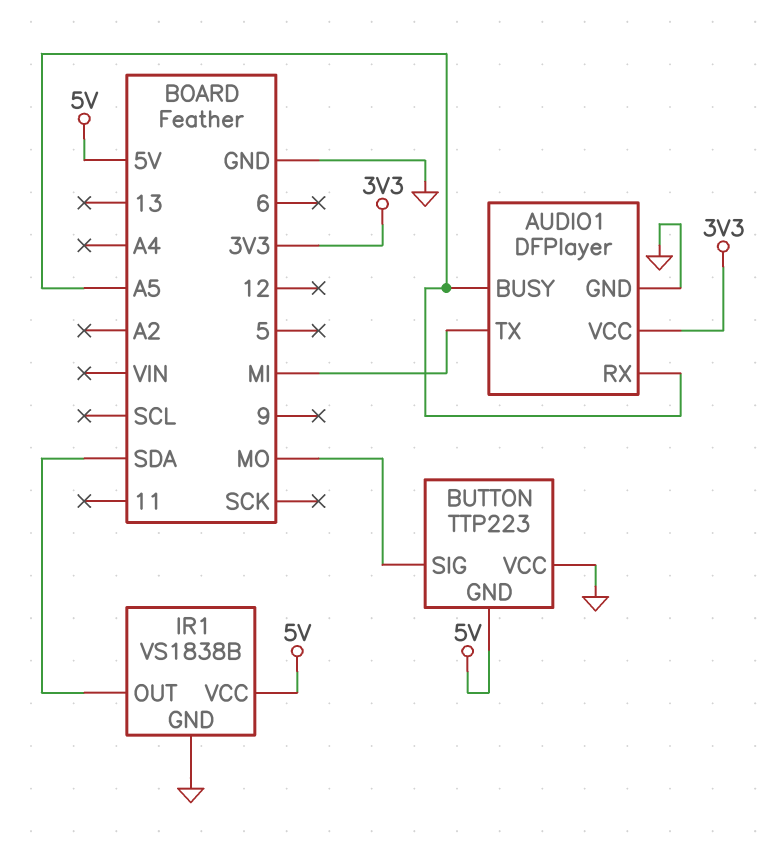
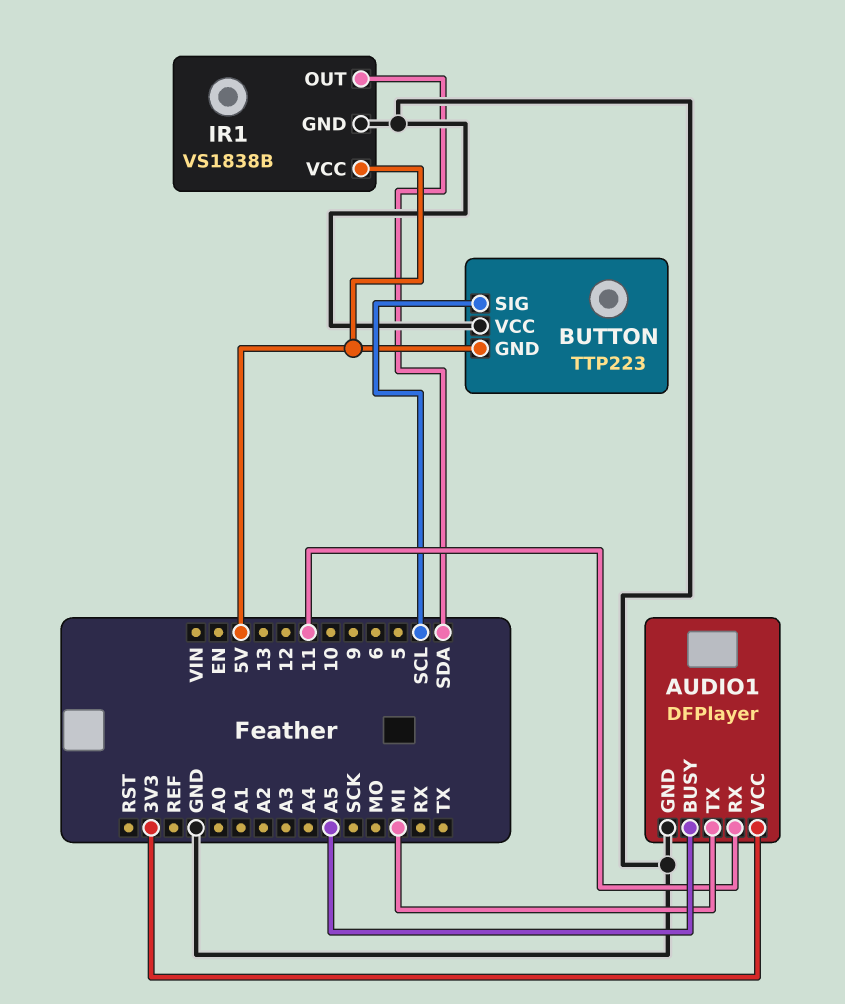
AUDIO1 pin RX: A5 -> 11
BUTTON pin SIG: MO -> SCL

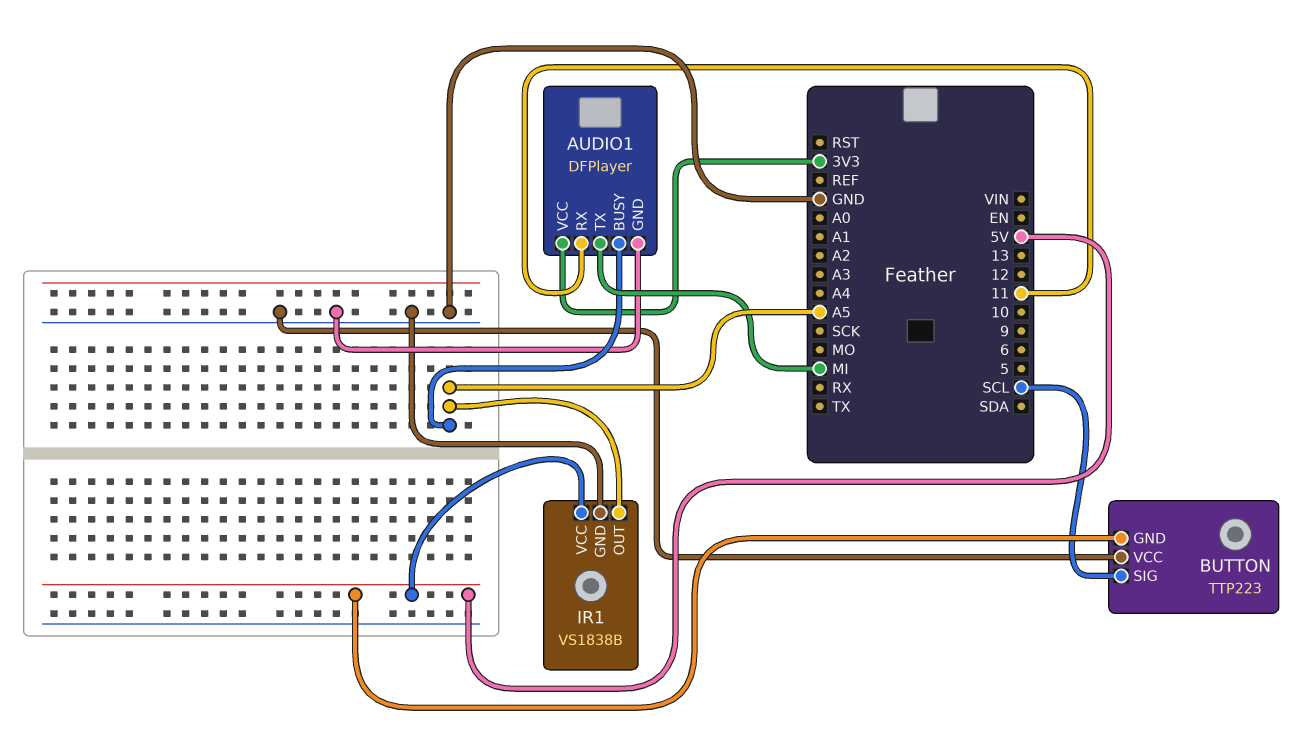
IR1 pin OUT: SDA -> A5

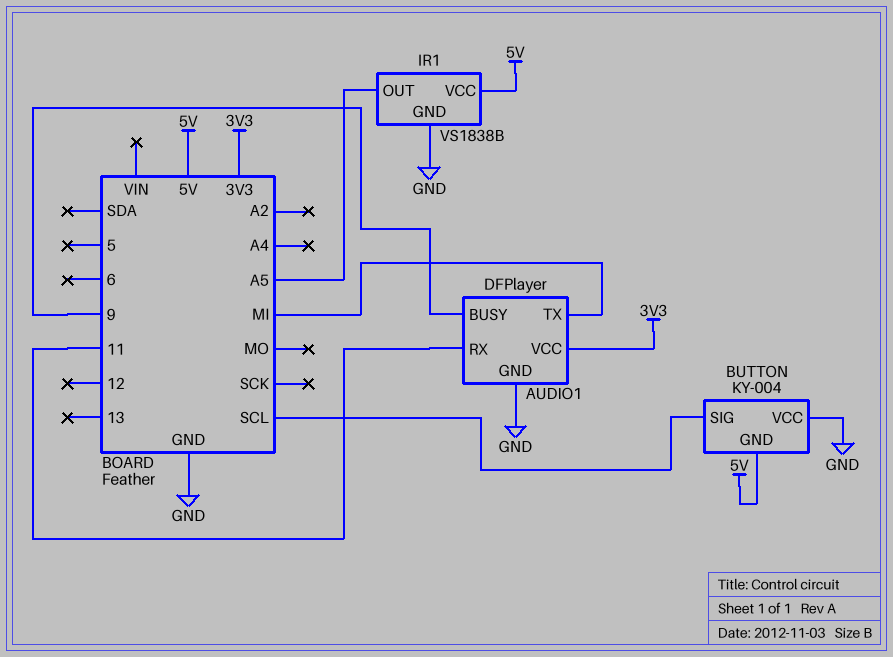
AUDIO1 pin BUSY: A5 -> 9
BUTTON: TTP223 -> KY-004

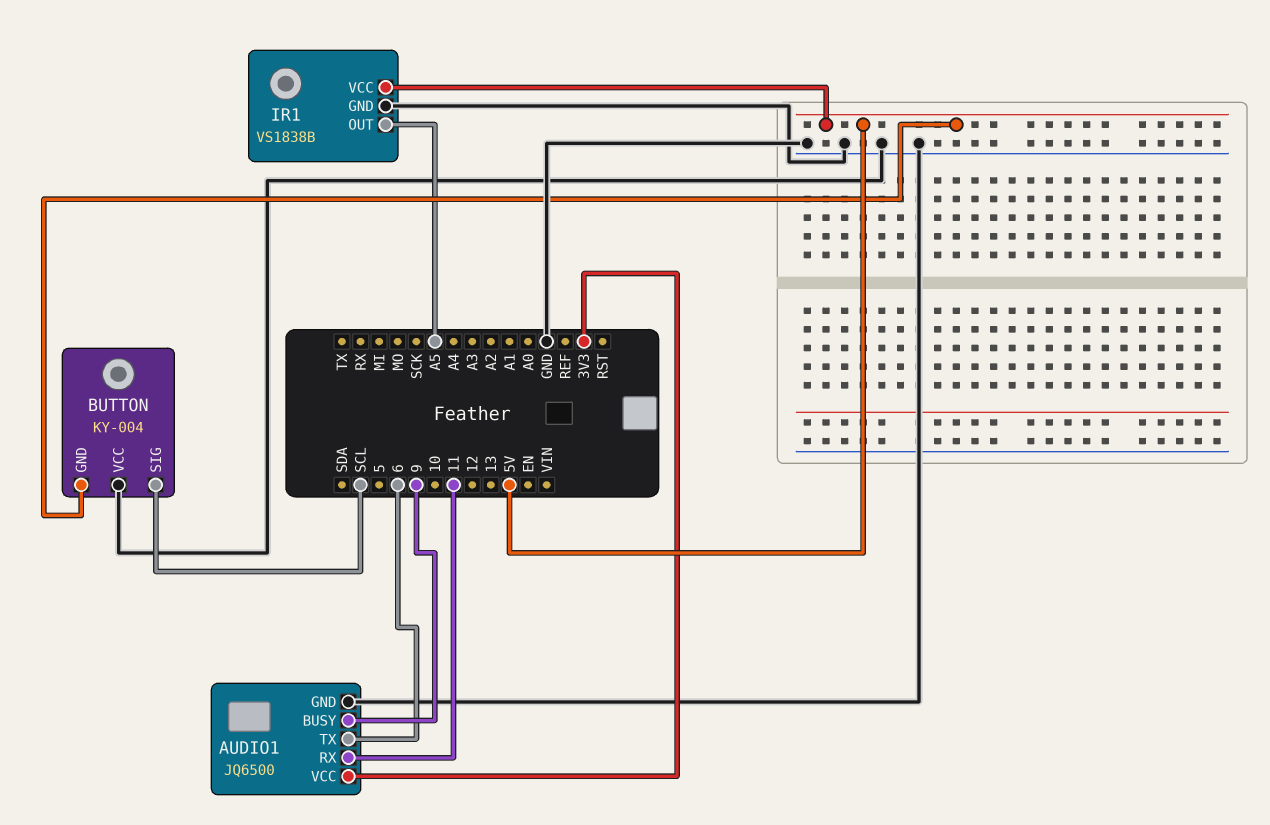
AUDIO1: DFPlayer -> JQ6500
AUDIO1 pin TX: MI -> 6

